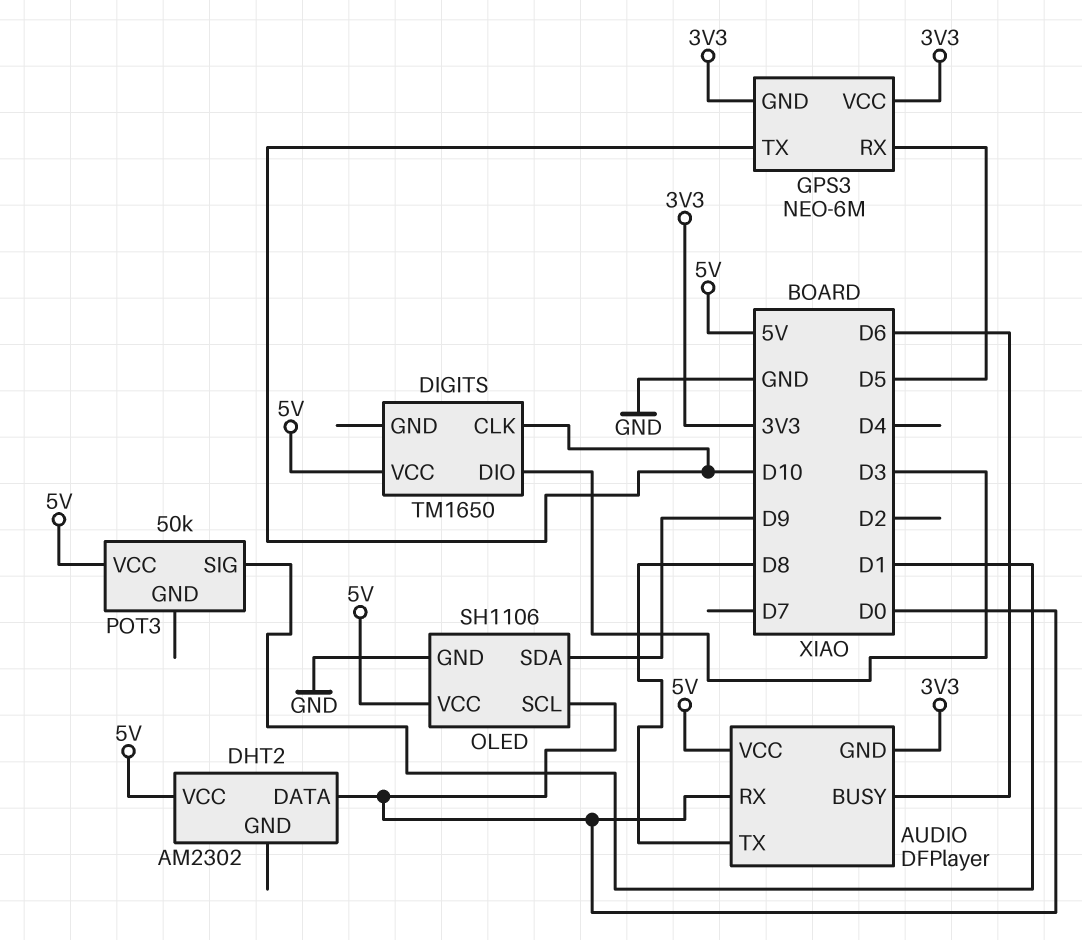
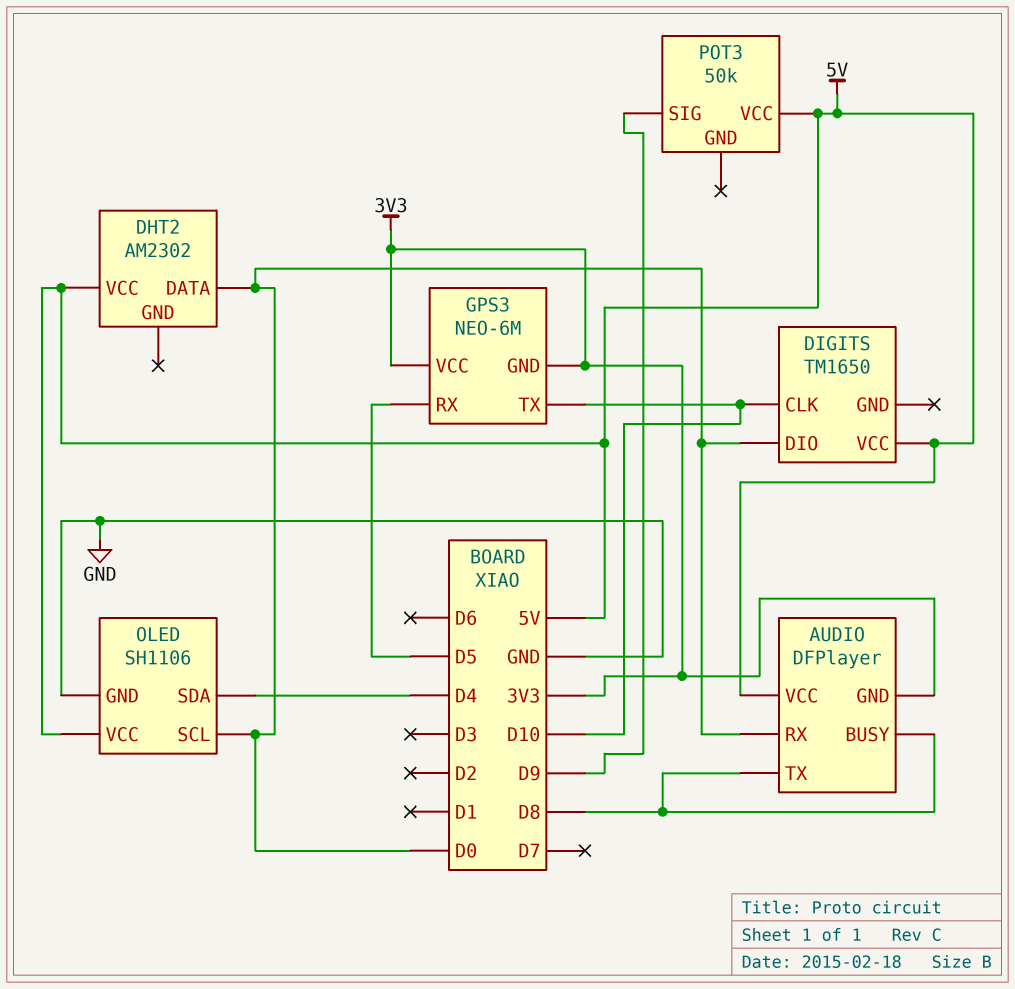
AUDIO pin BUSY: D6 -> D8
DIGITS pin DIO: D3 -> D0
OLED pin SDA: D9 -> D4
POT3 pin SIG: D1 -> D9

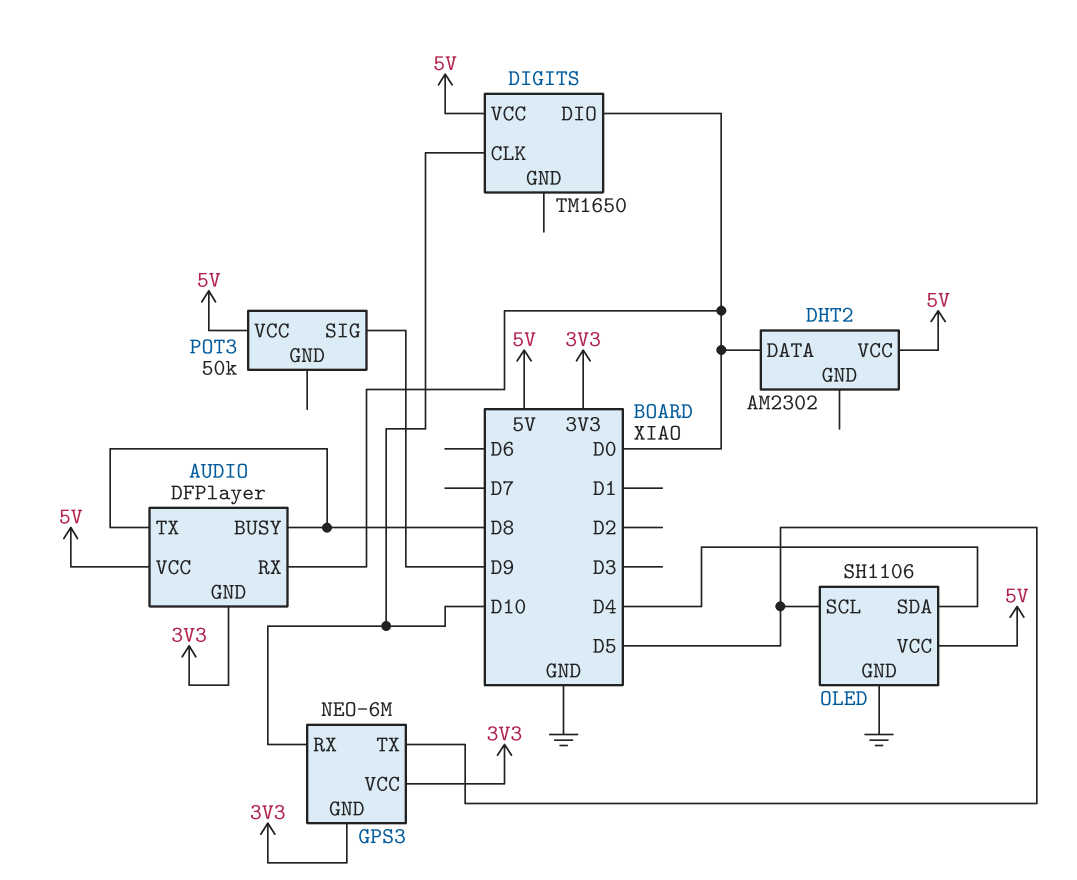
GPS3 pin RX: D5 -> D10
GPS3 pin TX: D10 -> D5
OLED pin SCL: D0 -> D5

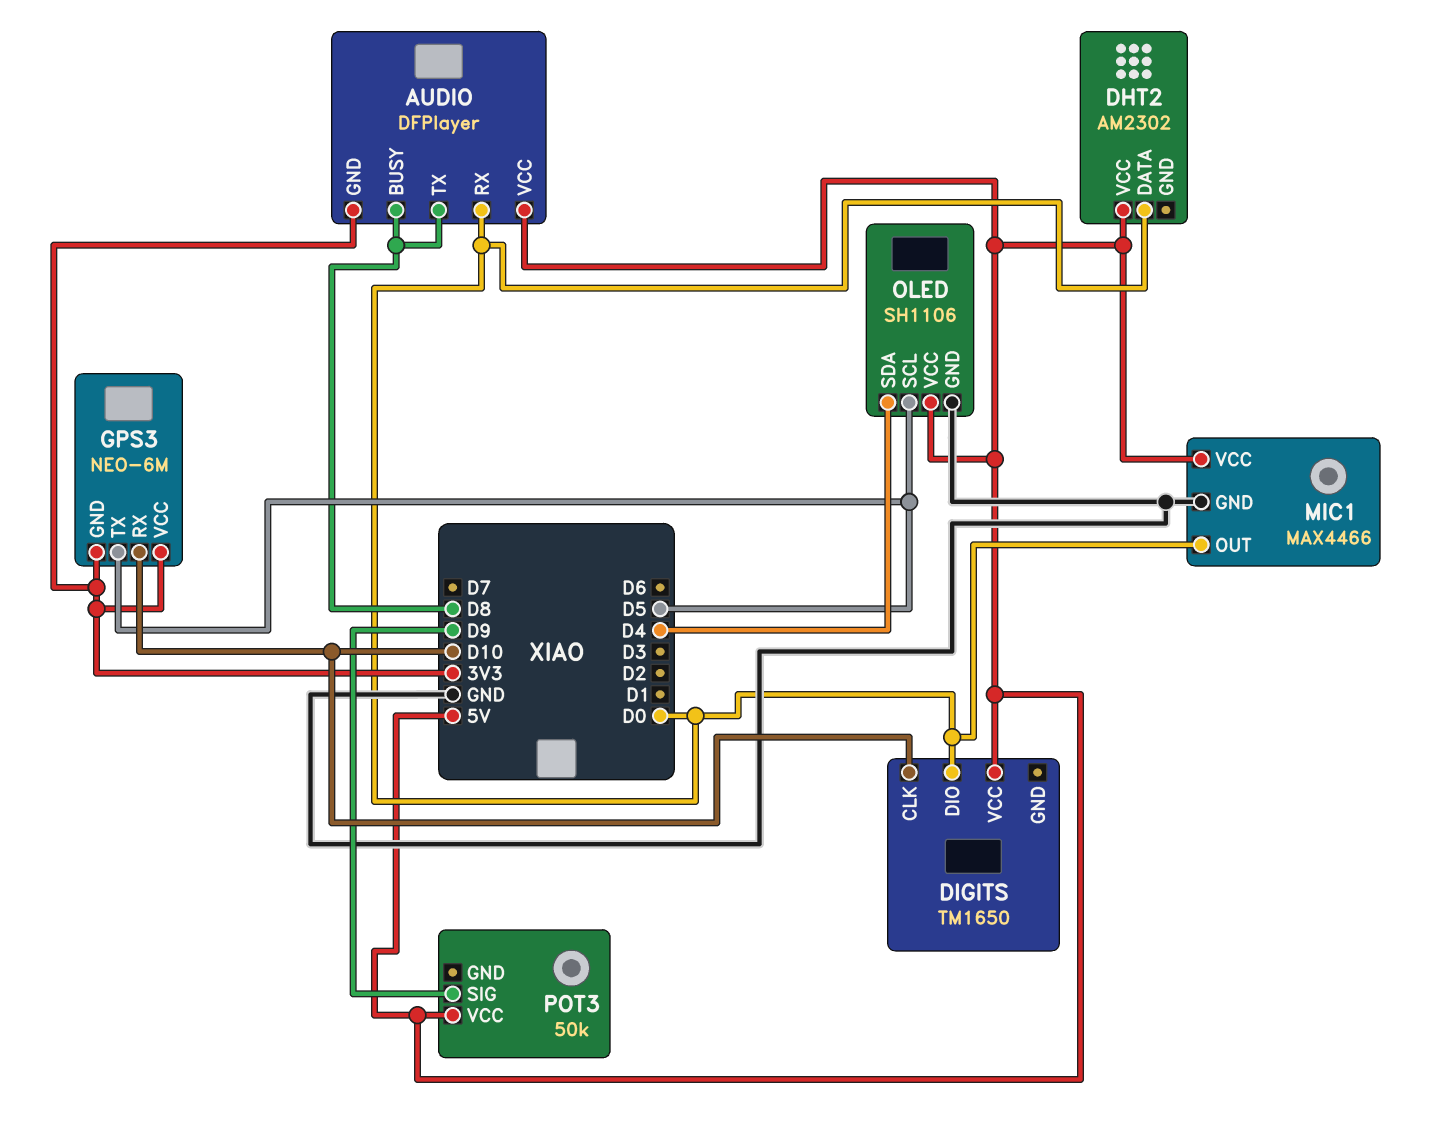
MIC1: none -> MAX4466
MIC1 pin GND: none -> GND
MIC1 pin OUT: none -> D0
MIC1 pin VCC: none -> 5V

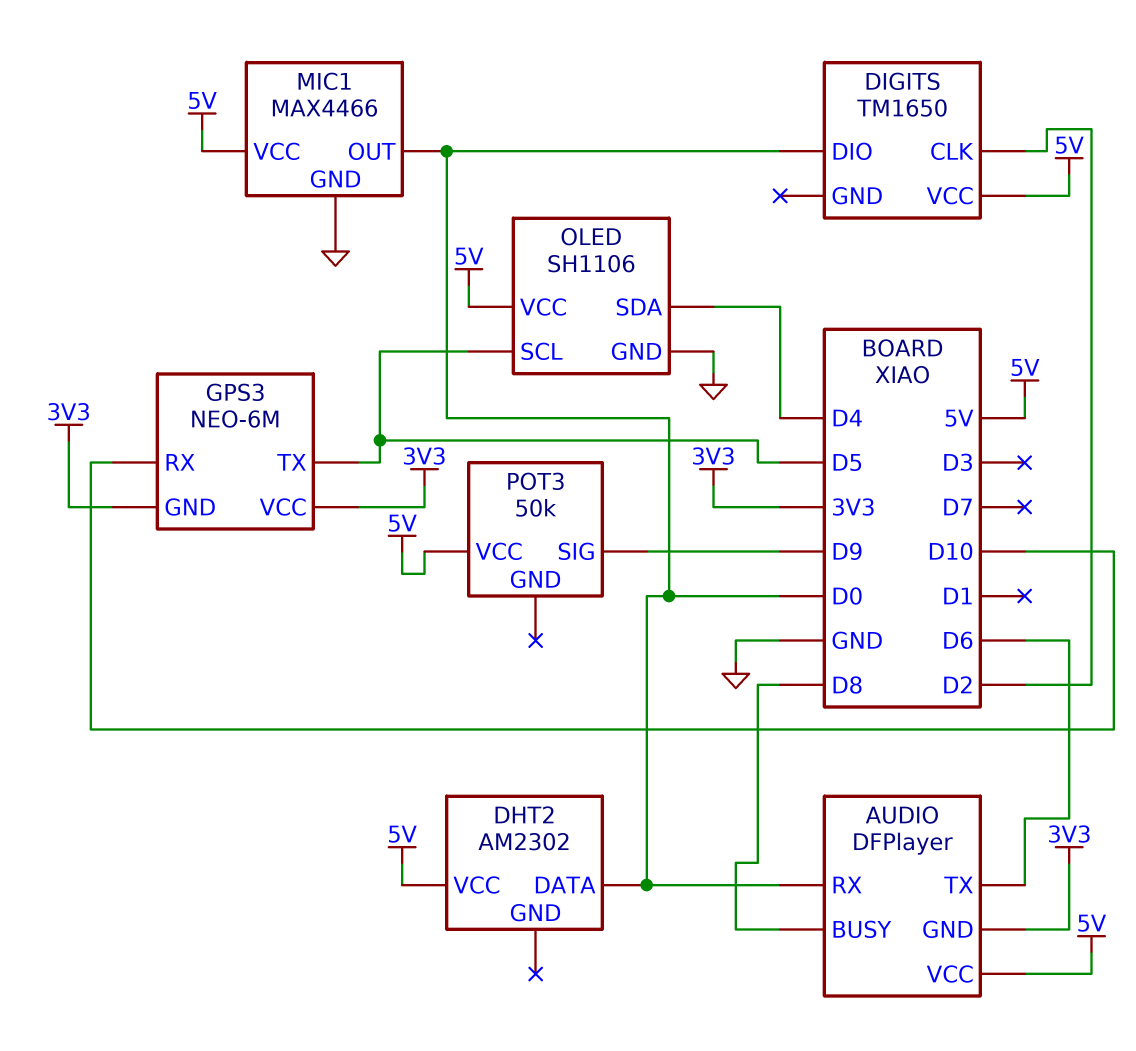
AUDIO pin TX: D8 -> D6
DIGITS pin CLK: D10 -> D2

